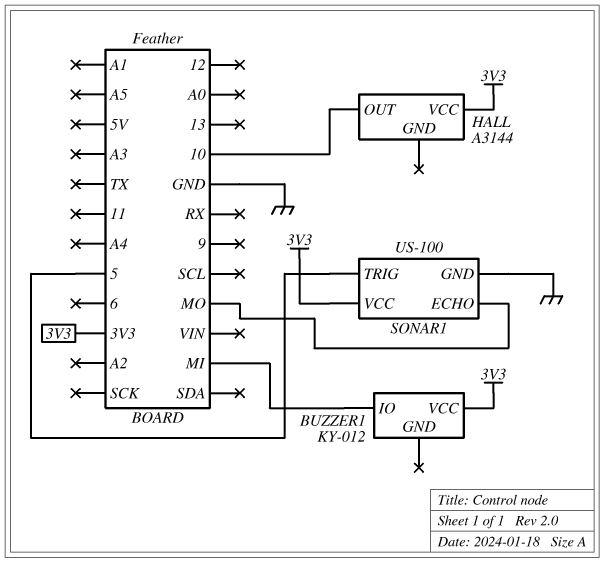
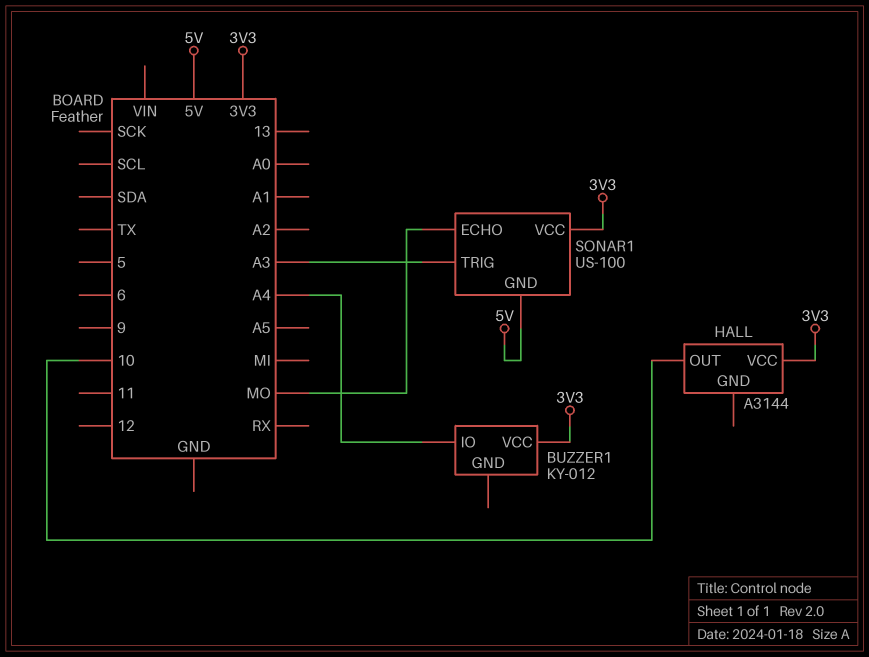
BUZZER1 pin IO: MI -> A4
SONAR1 pin GND: GND -> 5V
SONAR1 pin TRIG: 5 -> A3

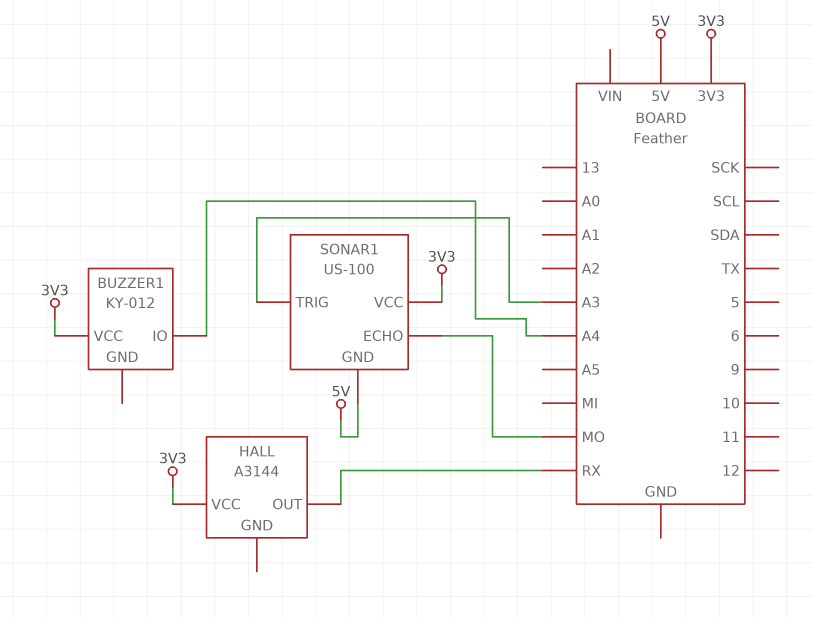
HALL pin OUT: 10 -> RX

